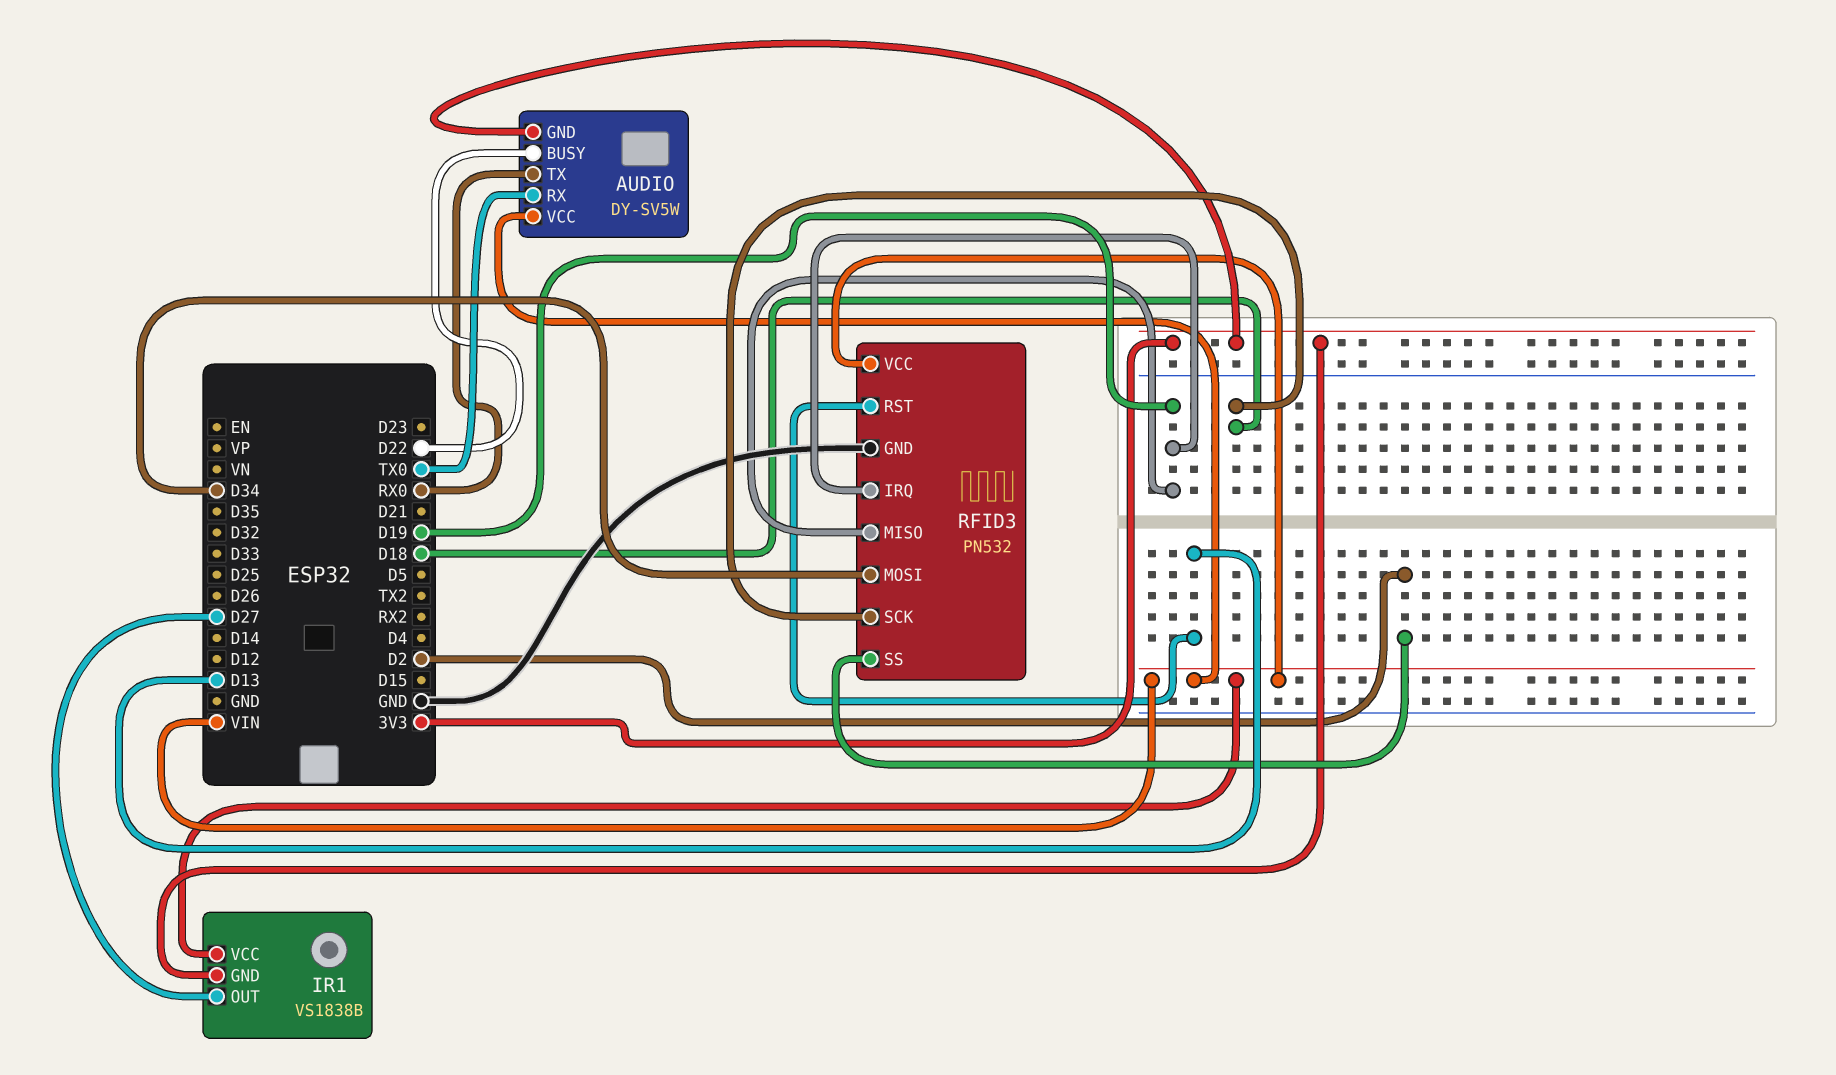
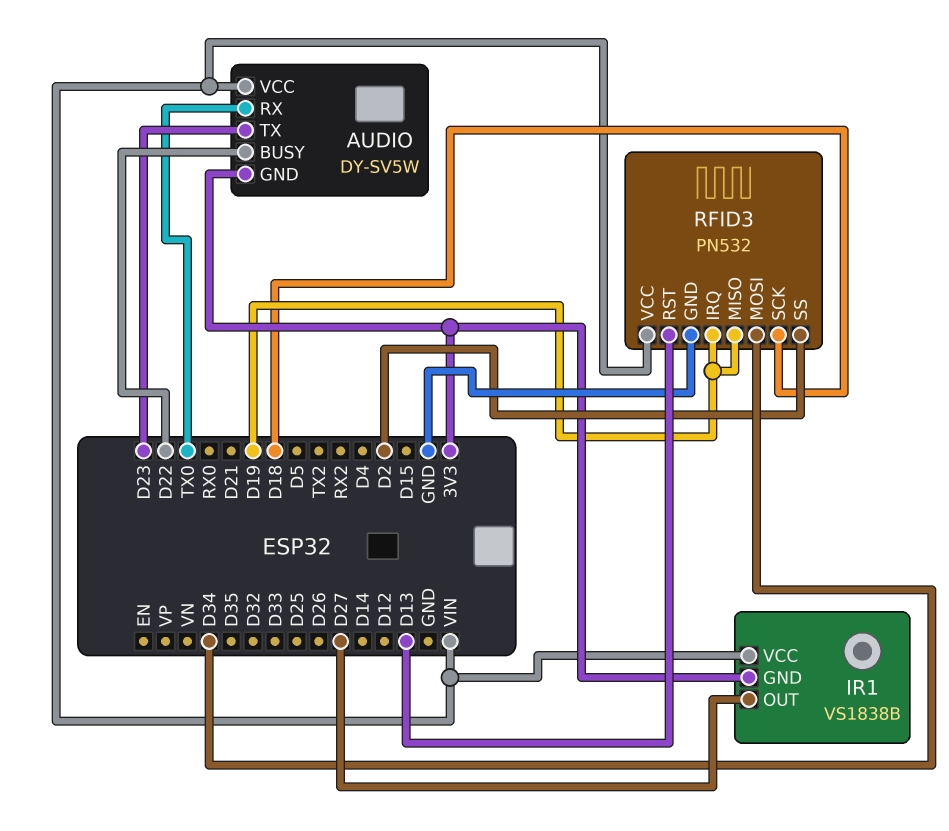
AUDIO pin TX: RX0 -> D23

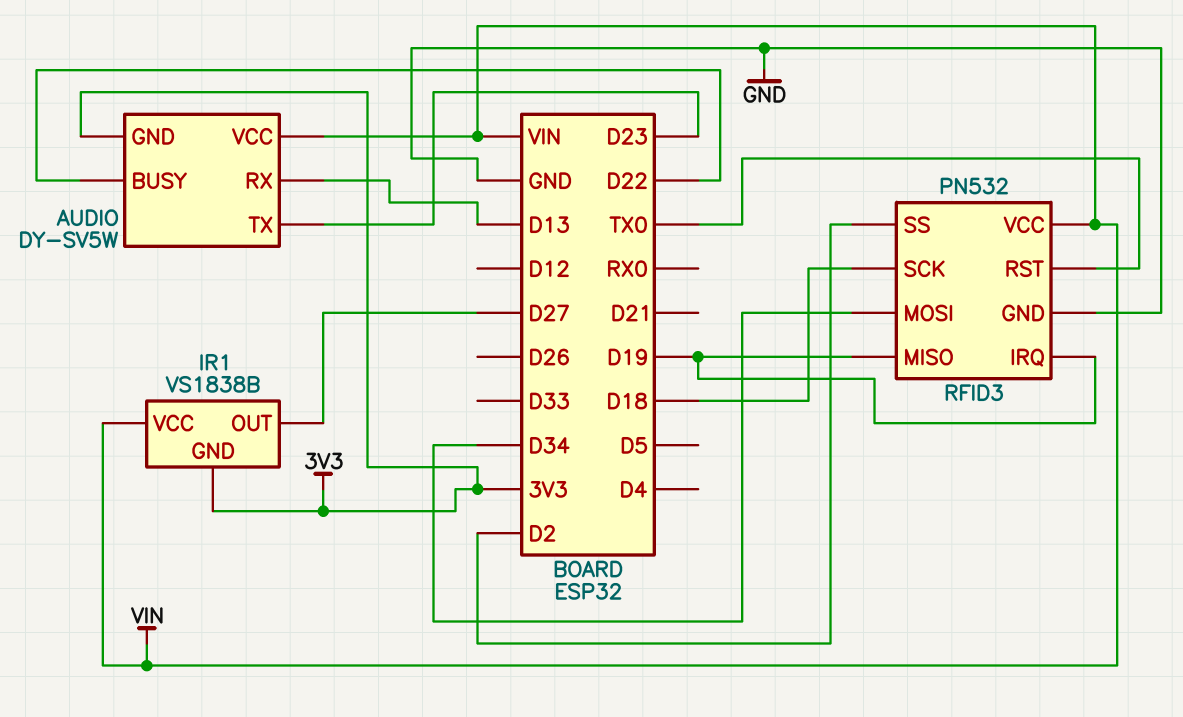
AUDIO pin RX: TX0 -> D13
RFID3 pin RST: D13 -> TX0

